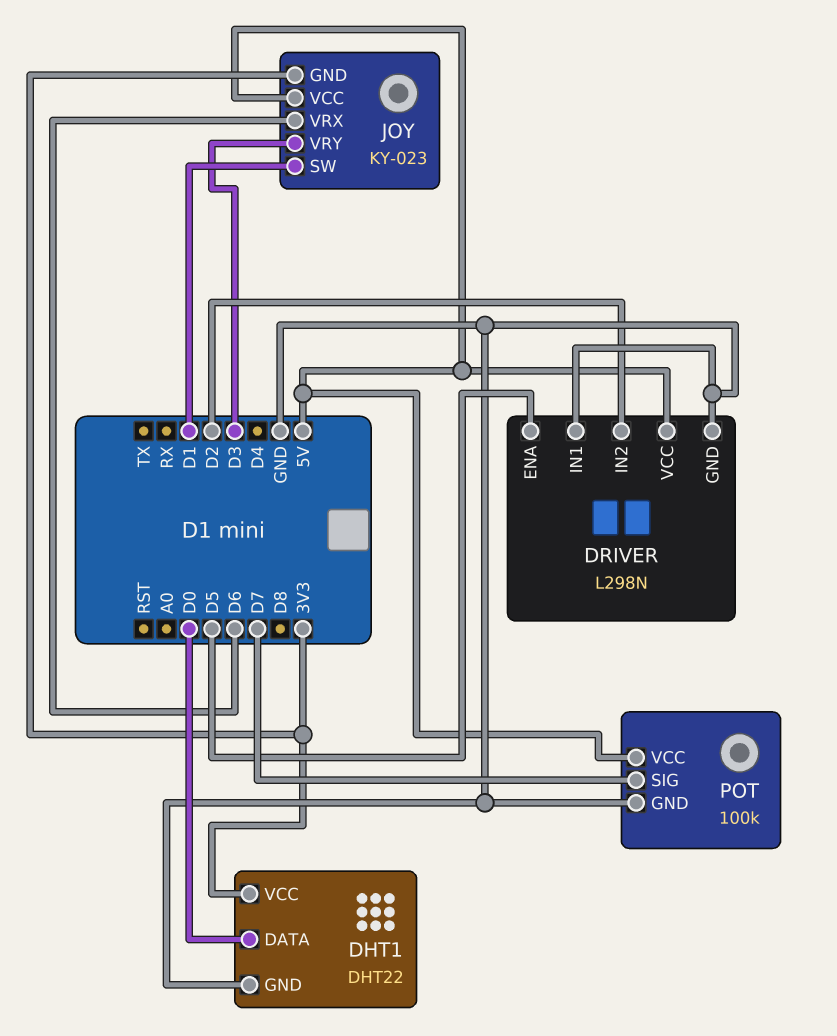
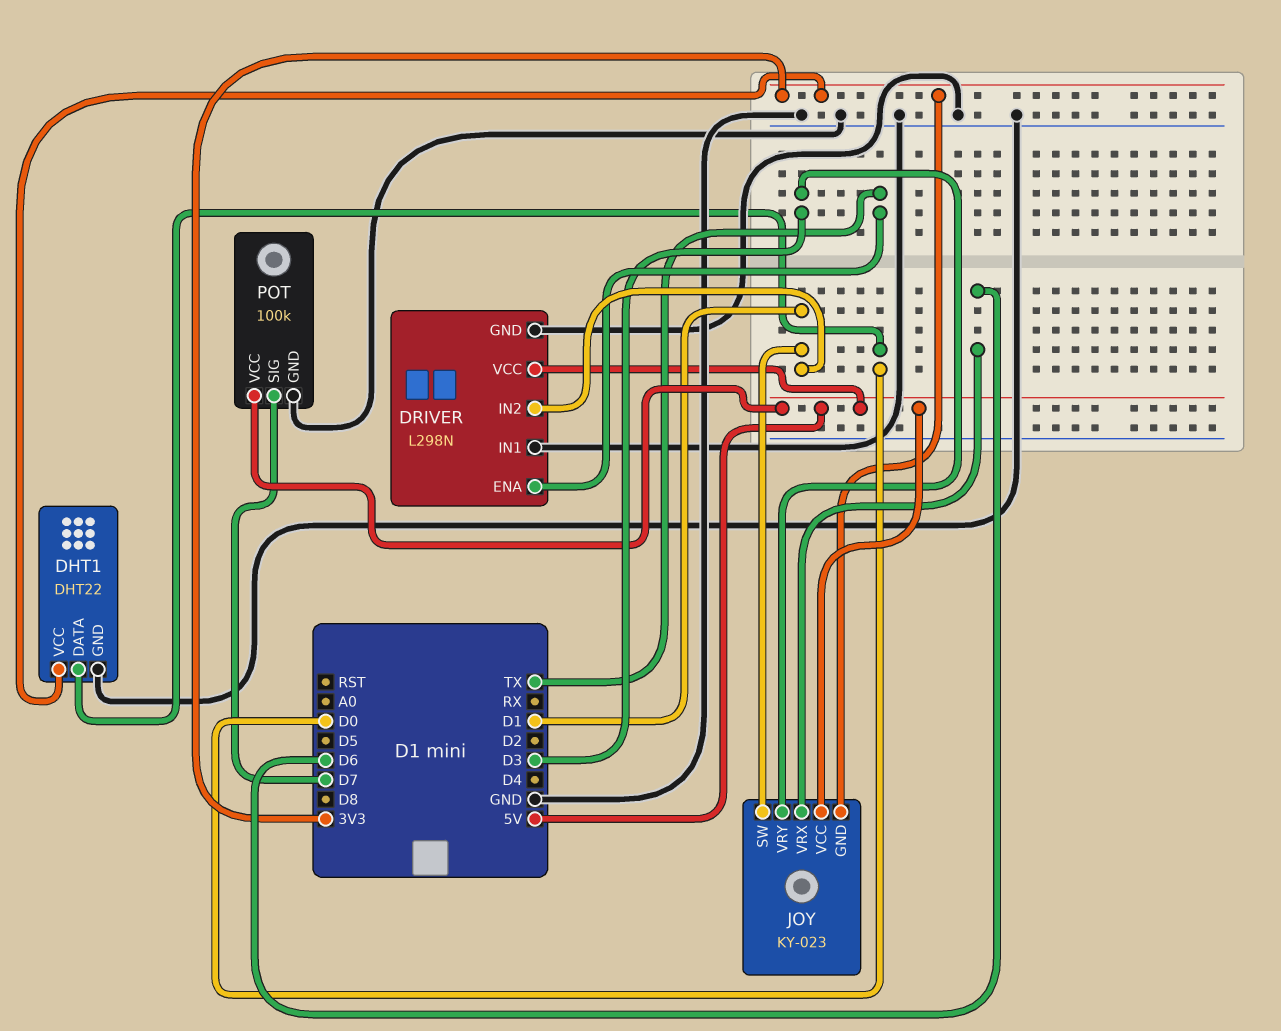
DRIVER pin ENA: D5 -> TX
DRIVER pin IN2: D2 -> D1

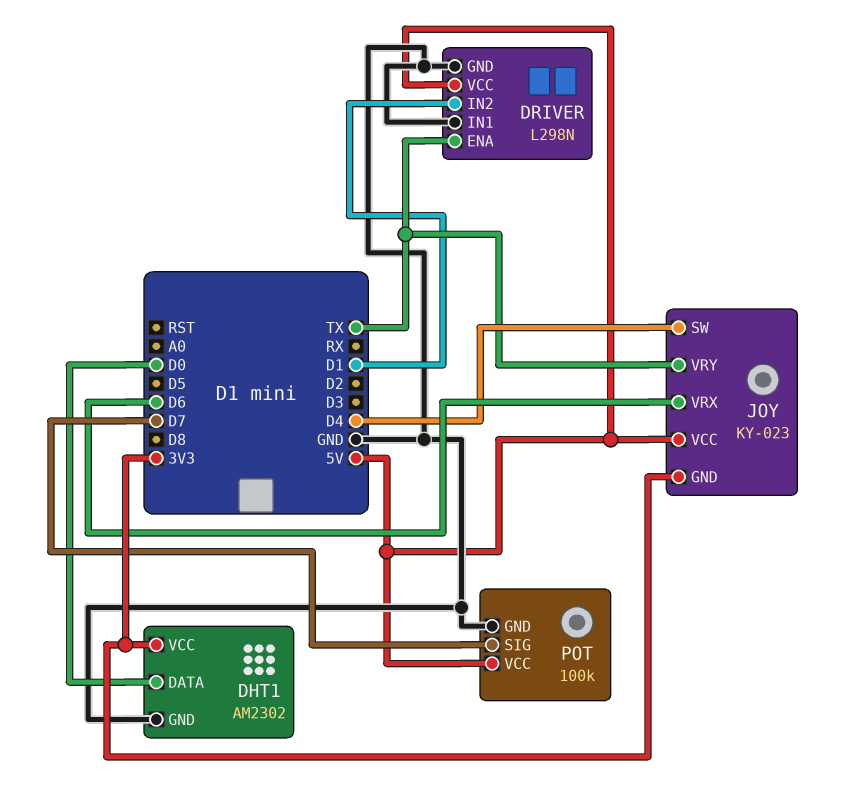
DHT1: DHT22 -> AM2302
JOY pin SW: D1 -> D4
JOY pin VRY: D3 -> TX

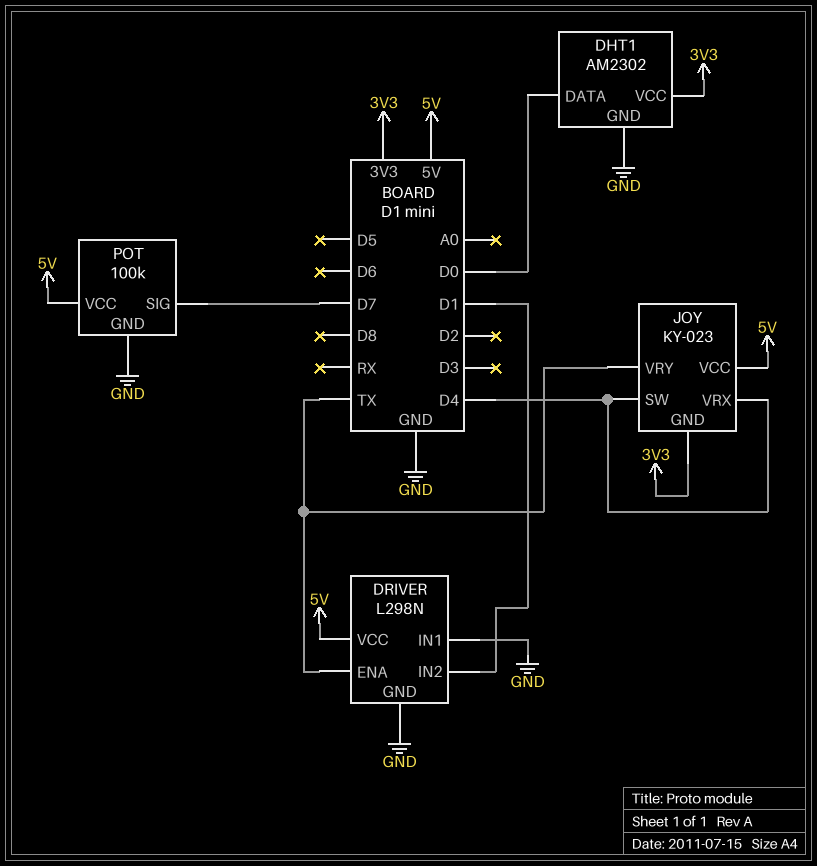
JOY pin VRX: D6 -> D4

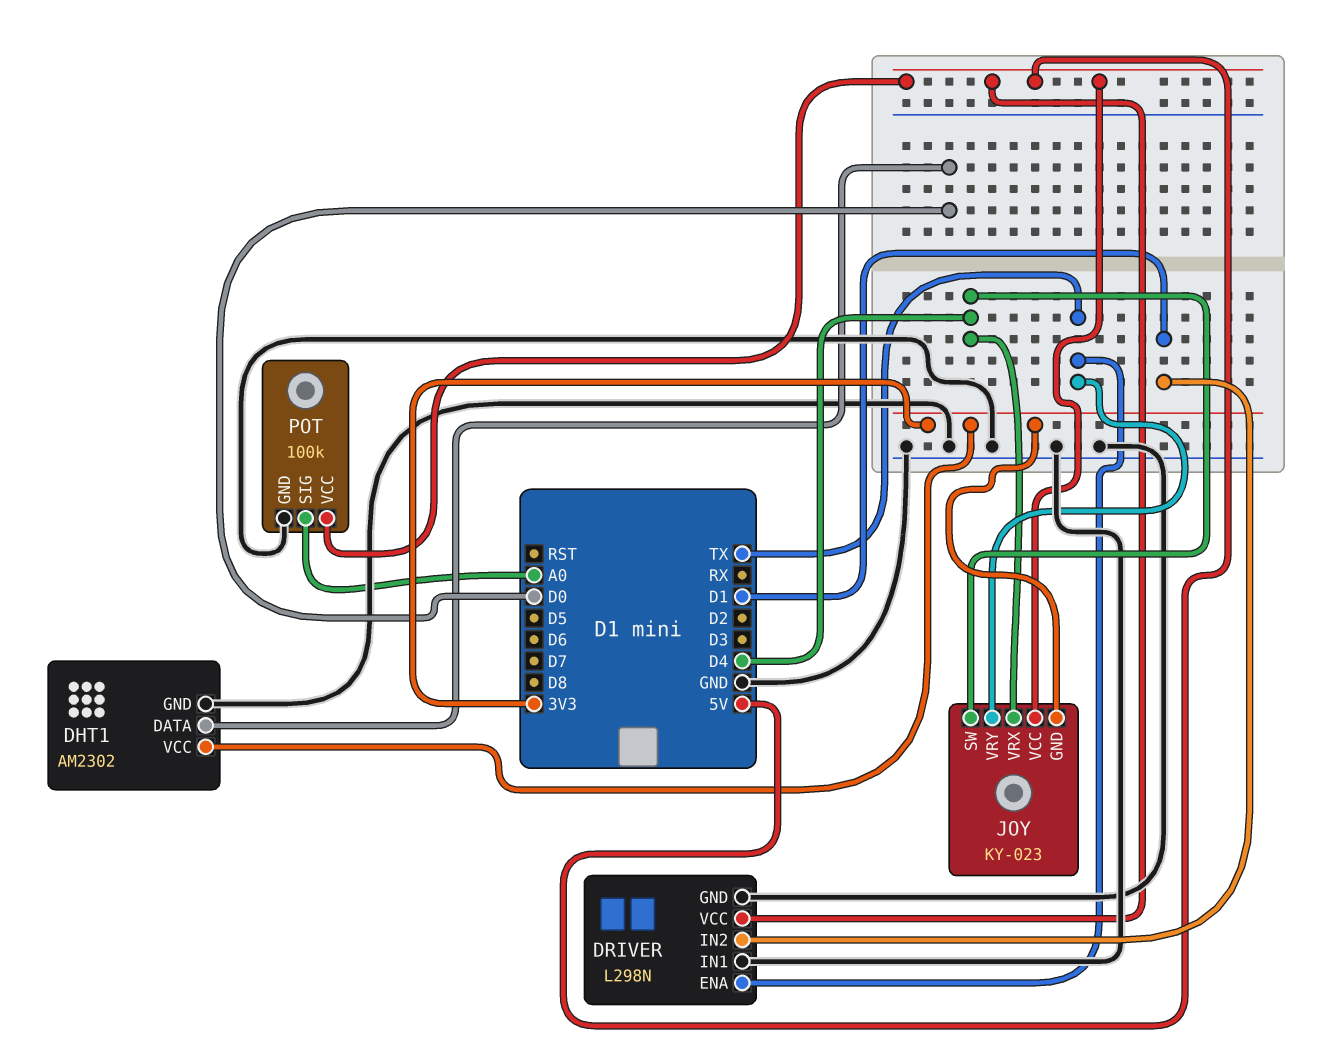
POT pin SIG: D7 -> A0

